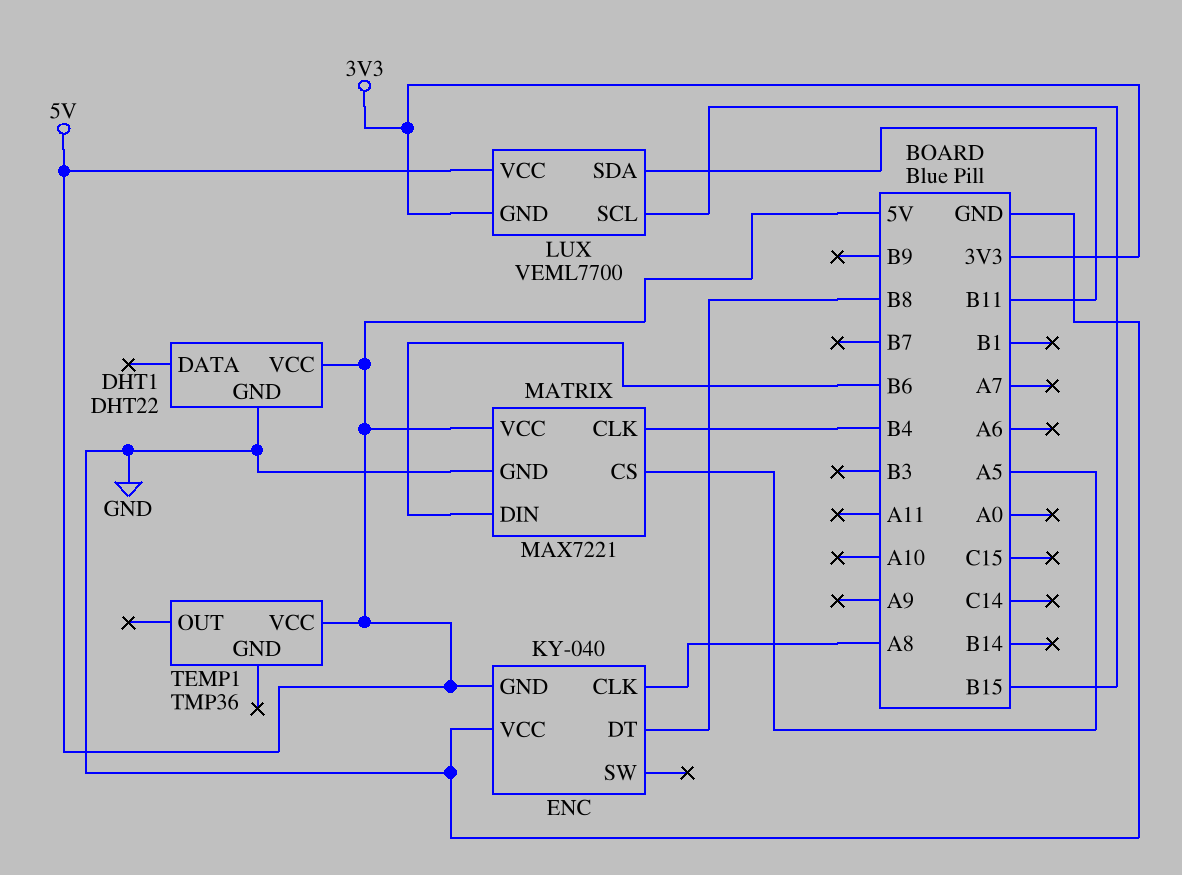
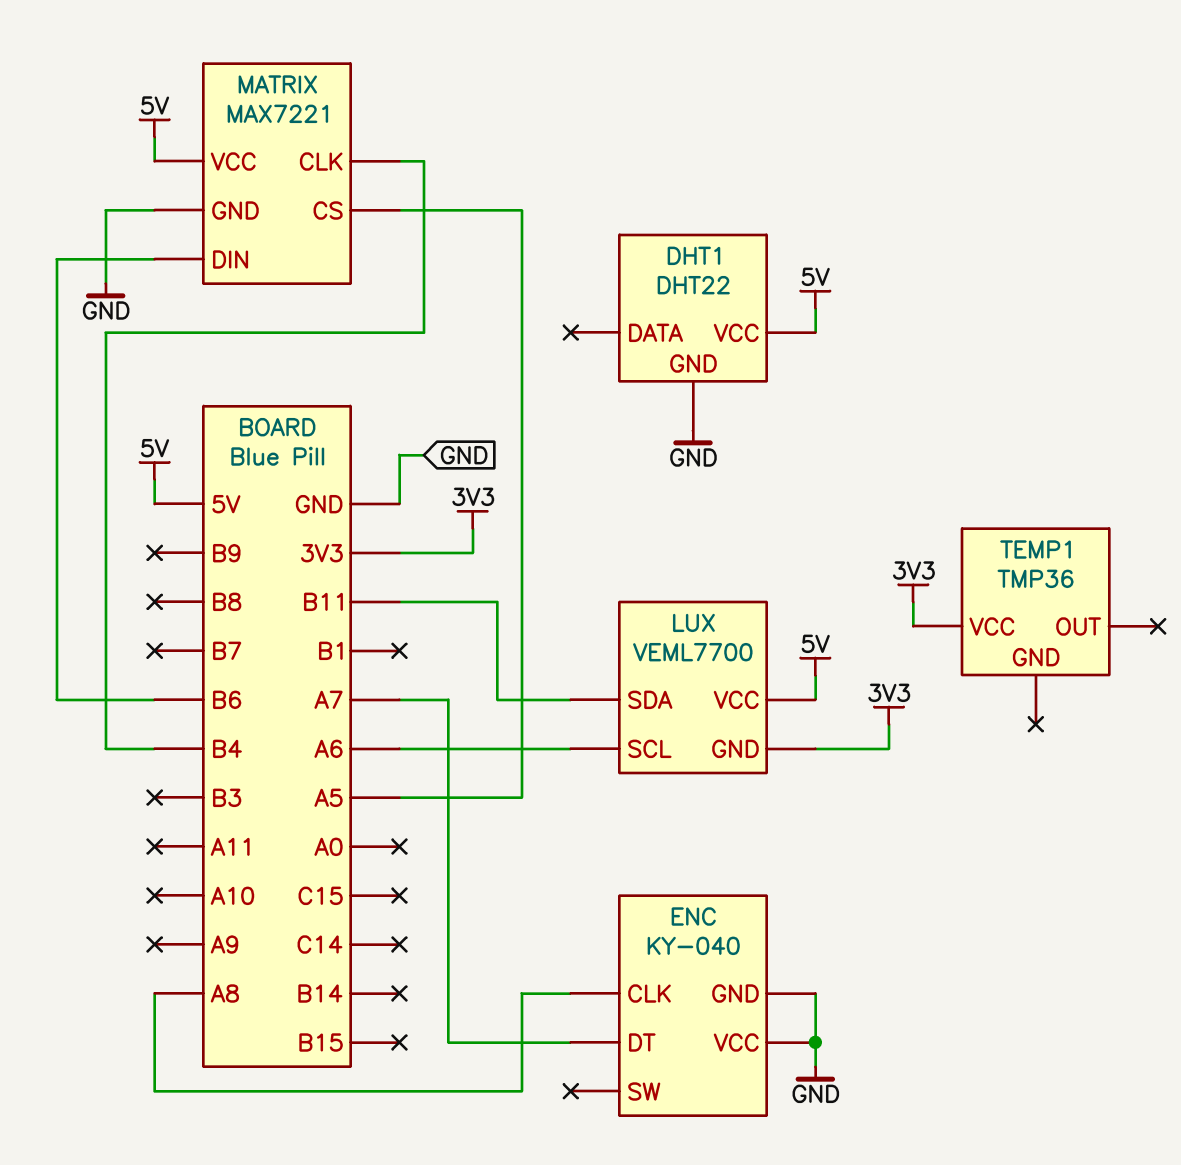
ENC pin DT: B8 -> A7
ENC pin GND: 5V -> GND
LUX pin SCL: B15 -> A6
TEMP1 pin VCC: 5V -> 3V3

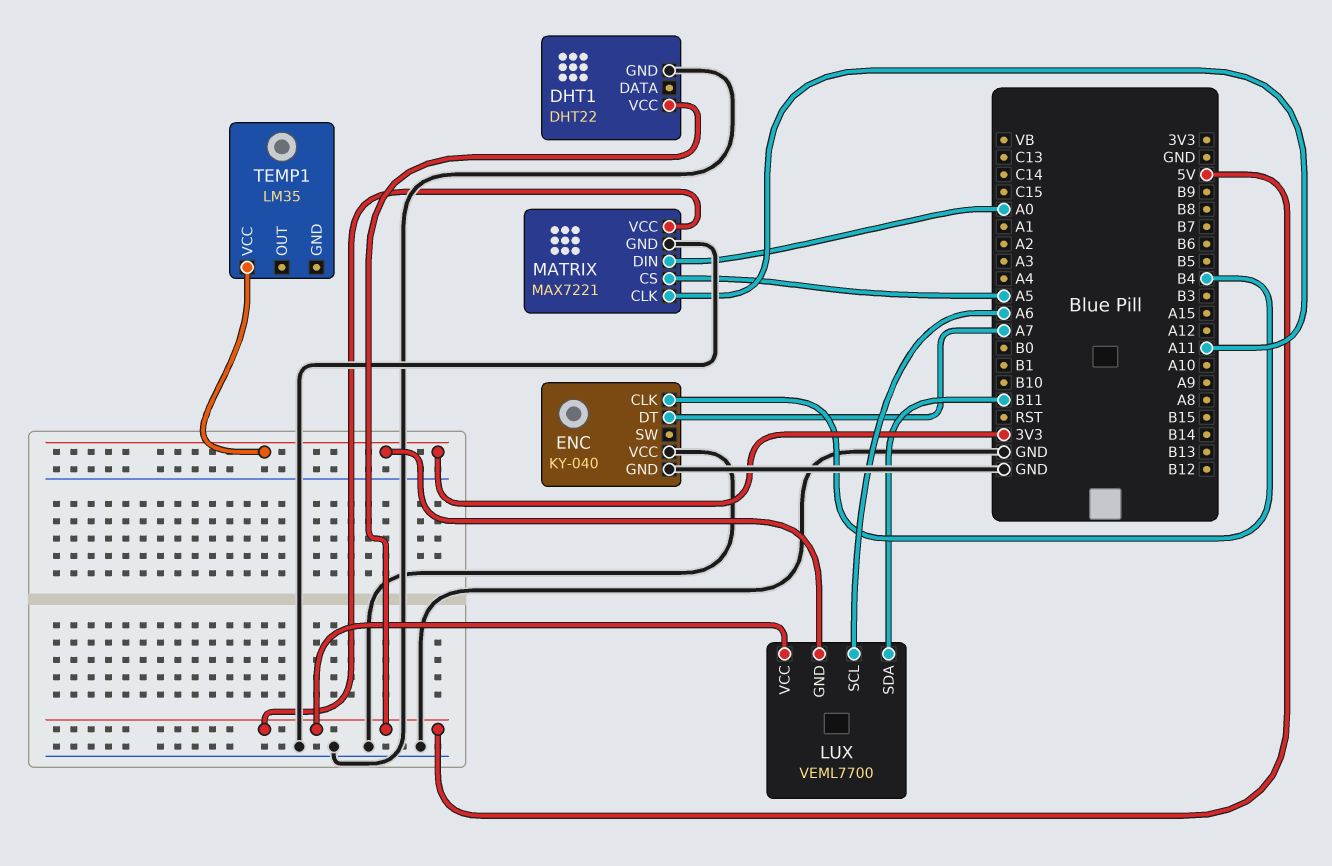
ENC pin CLK: A8 -> B4
MATRIX pin CLK: B4 -> A11
MATRIX pin DIN: B6 -> A0
TEMP1: TMP36 -> LM35

